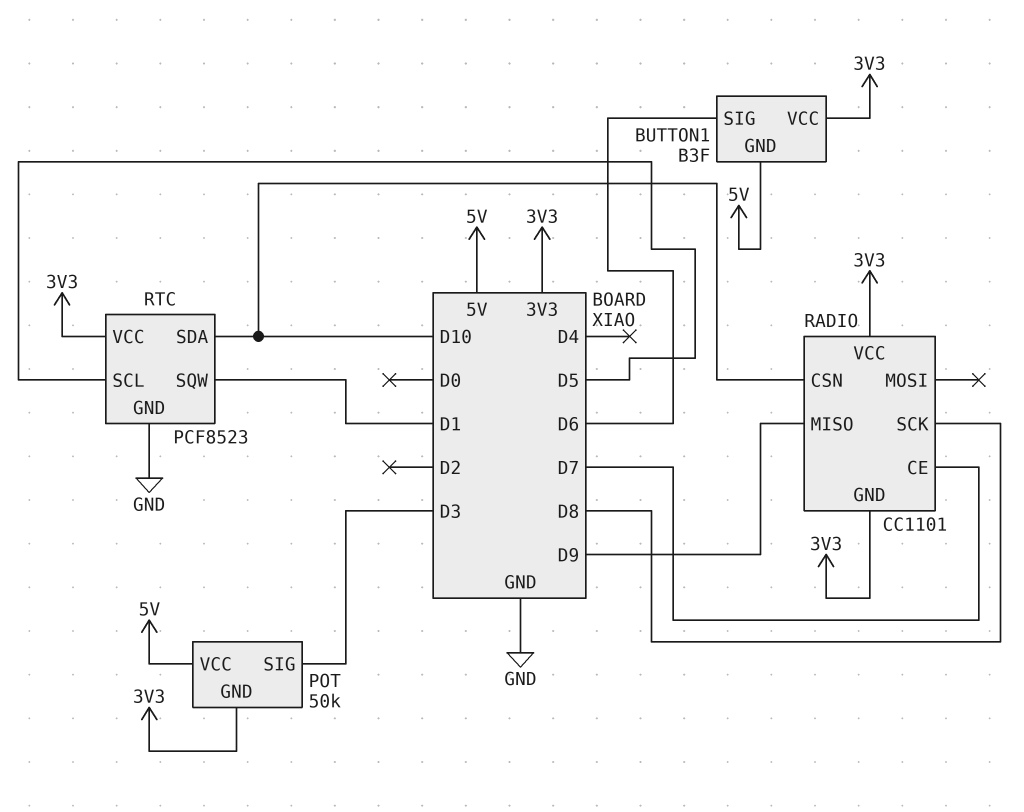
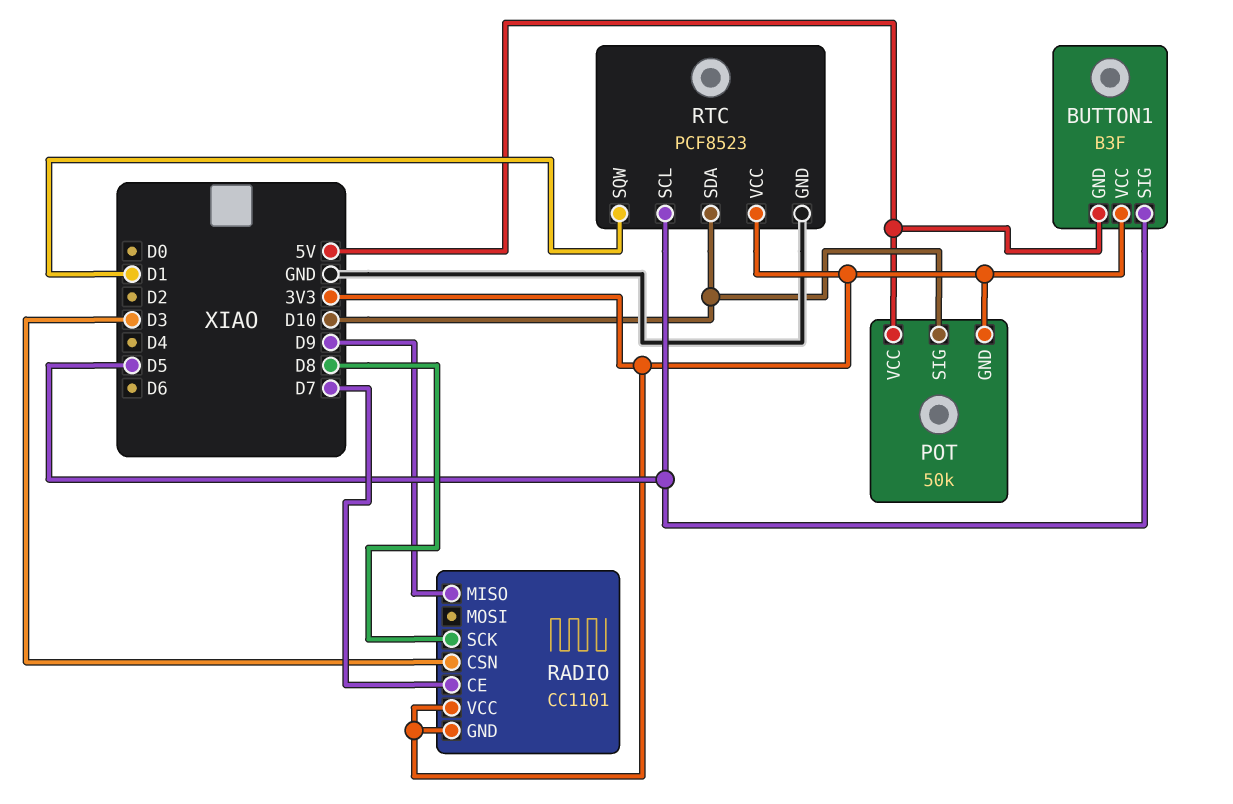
BUTTON1 pin SIG: D6 -> D5
POT pin SIG: D3 -> D10
RADIO pin CSN: D10 -> D3

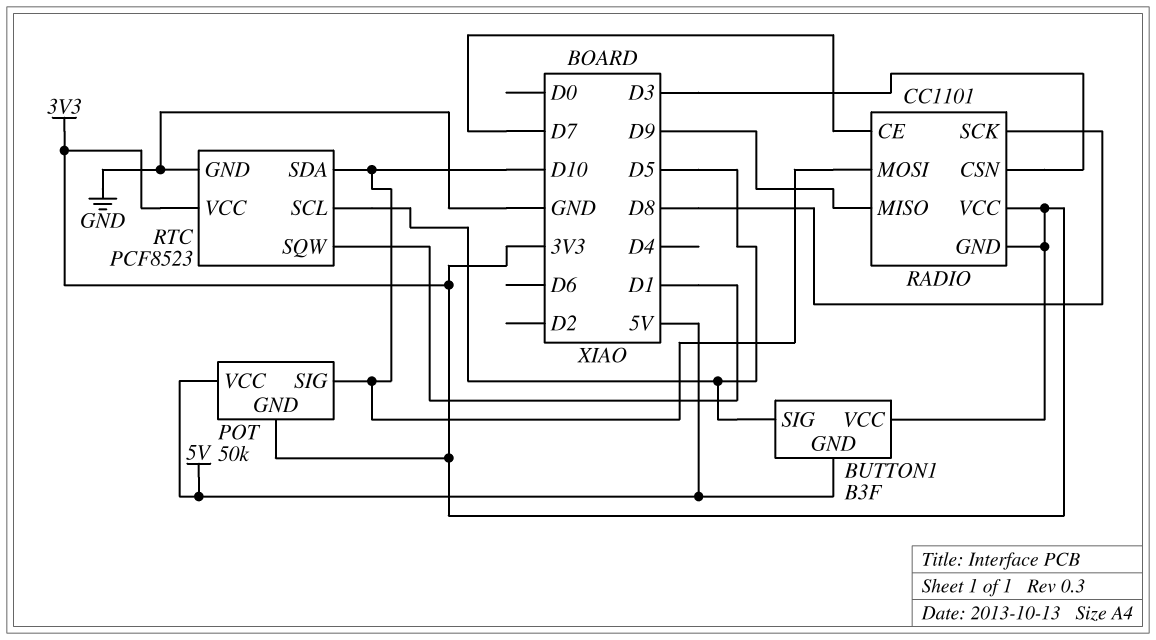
RADIO pin MOSI: none -> D10

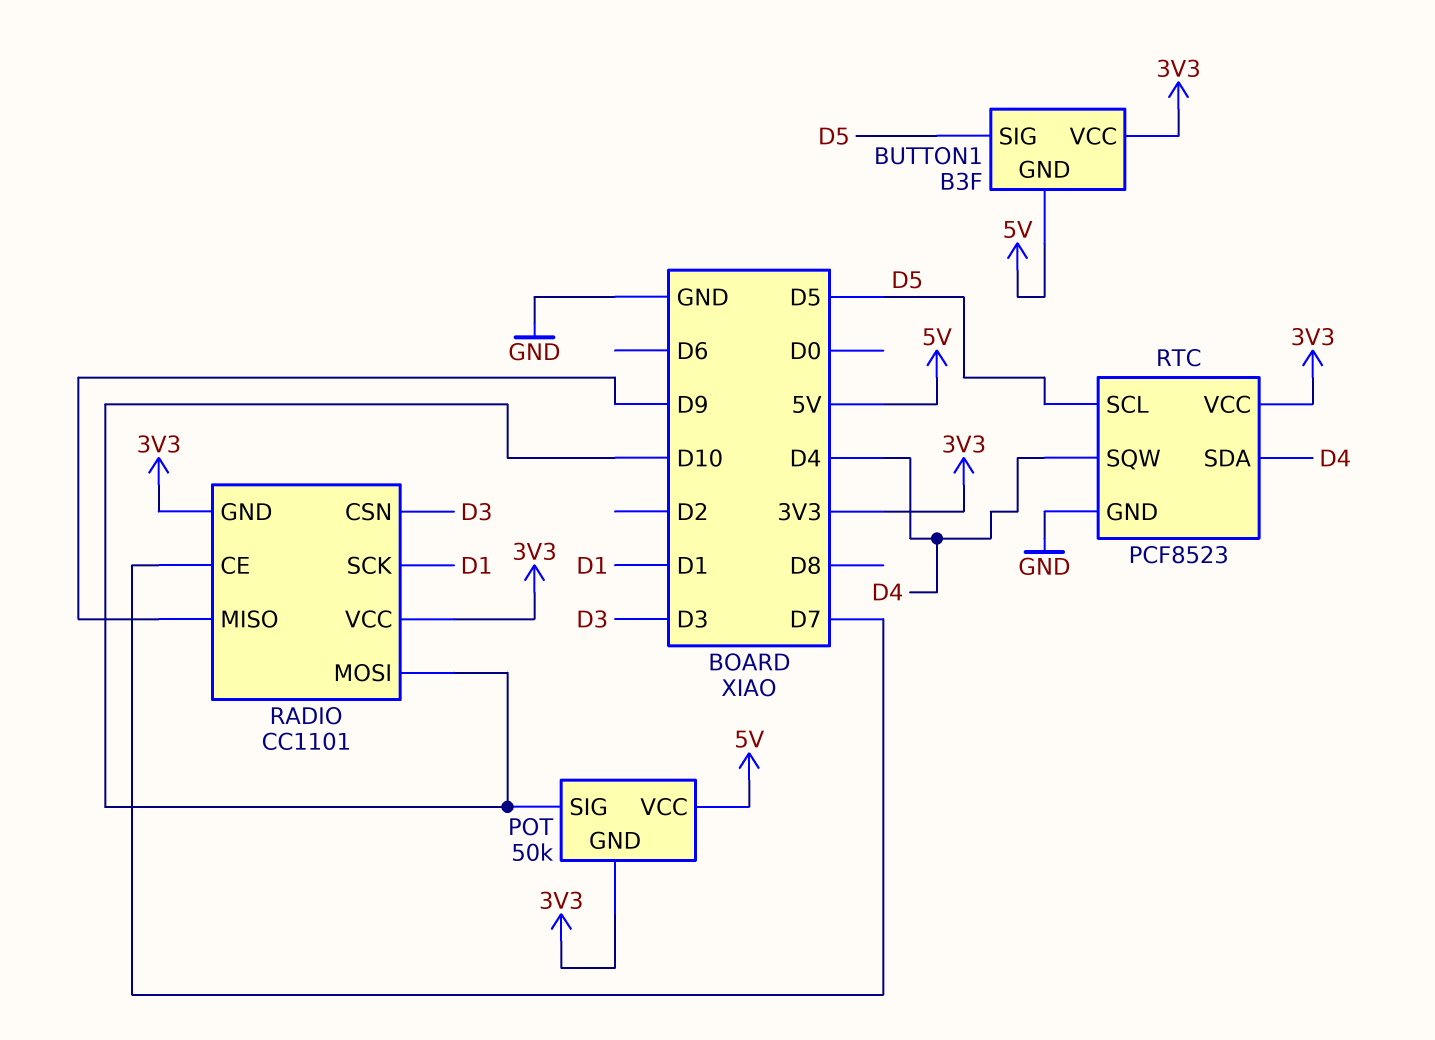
RADIO pin SCK: D8 -> D1
RTC pin SDA: D10 -> D4
RTC pin SQW: D1 -> D4

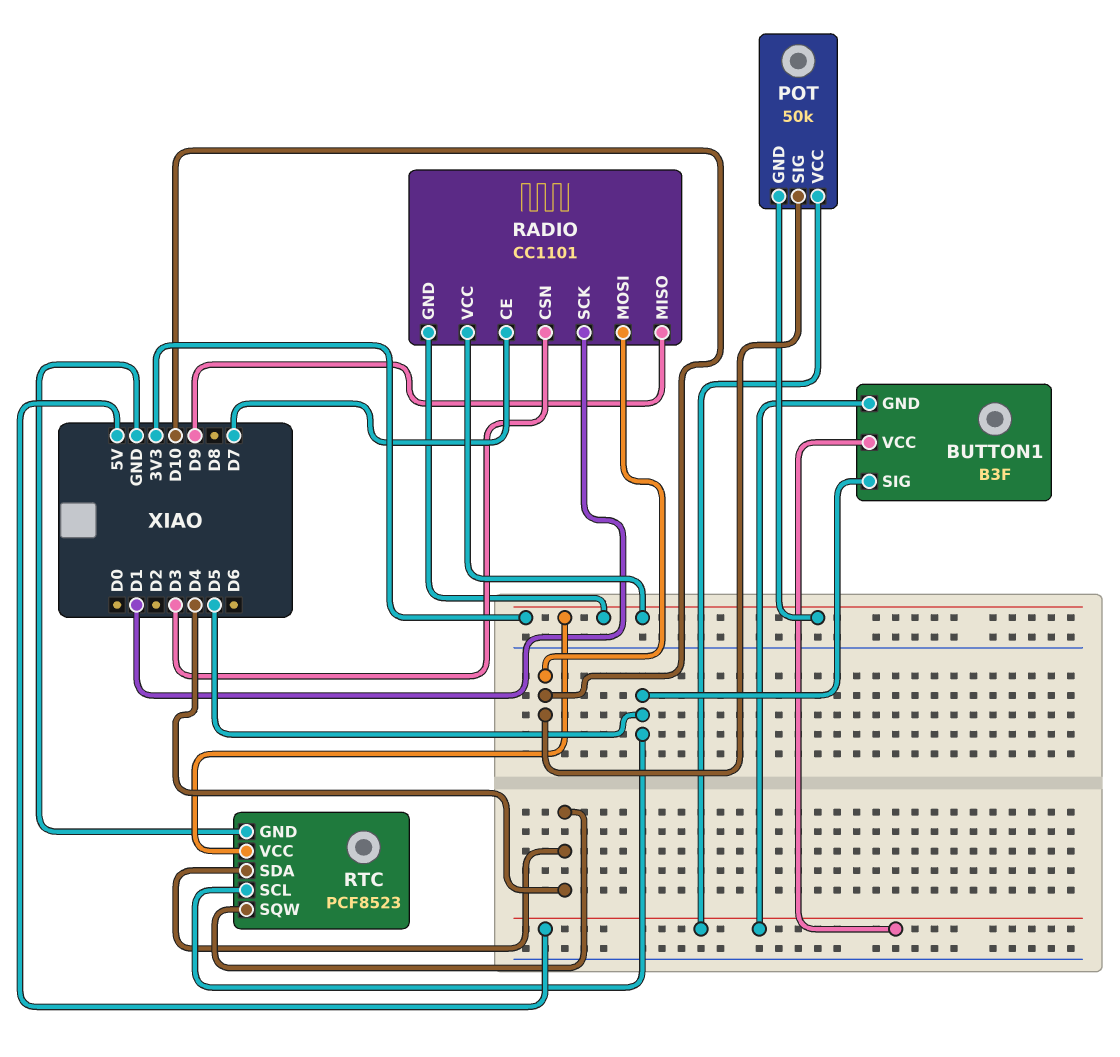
BUTTON1 pin VCC: 3V3 -> 5V

